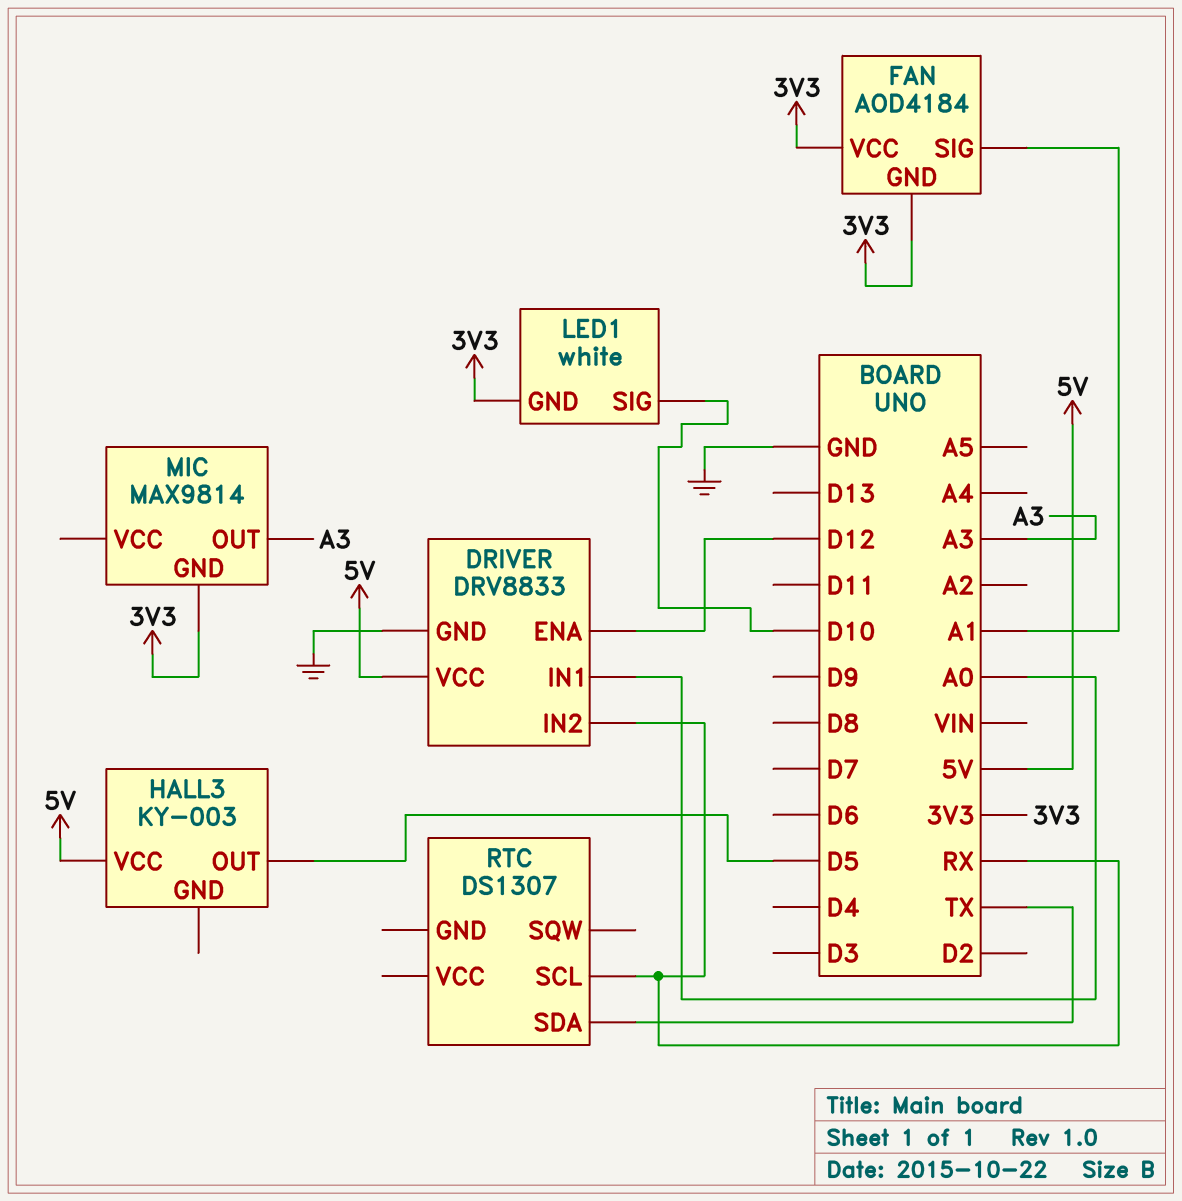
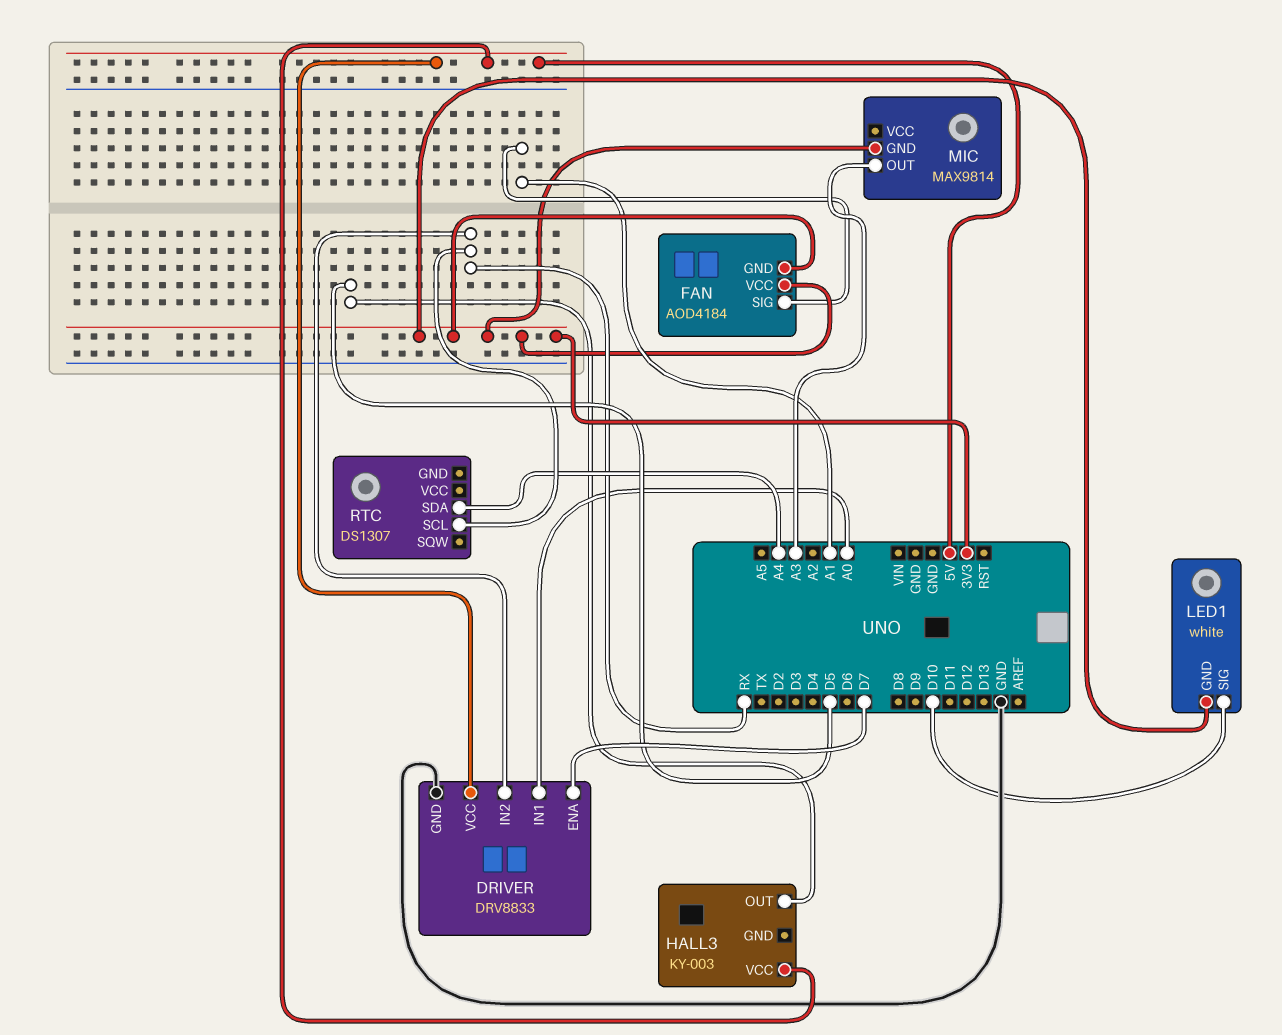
DRIVER pin ENA: D12 -> D7
RTC pin SDA: TX -> A4

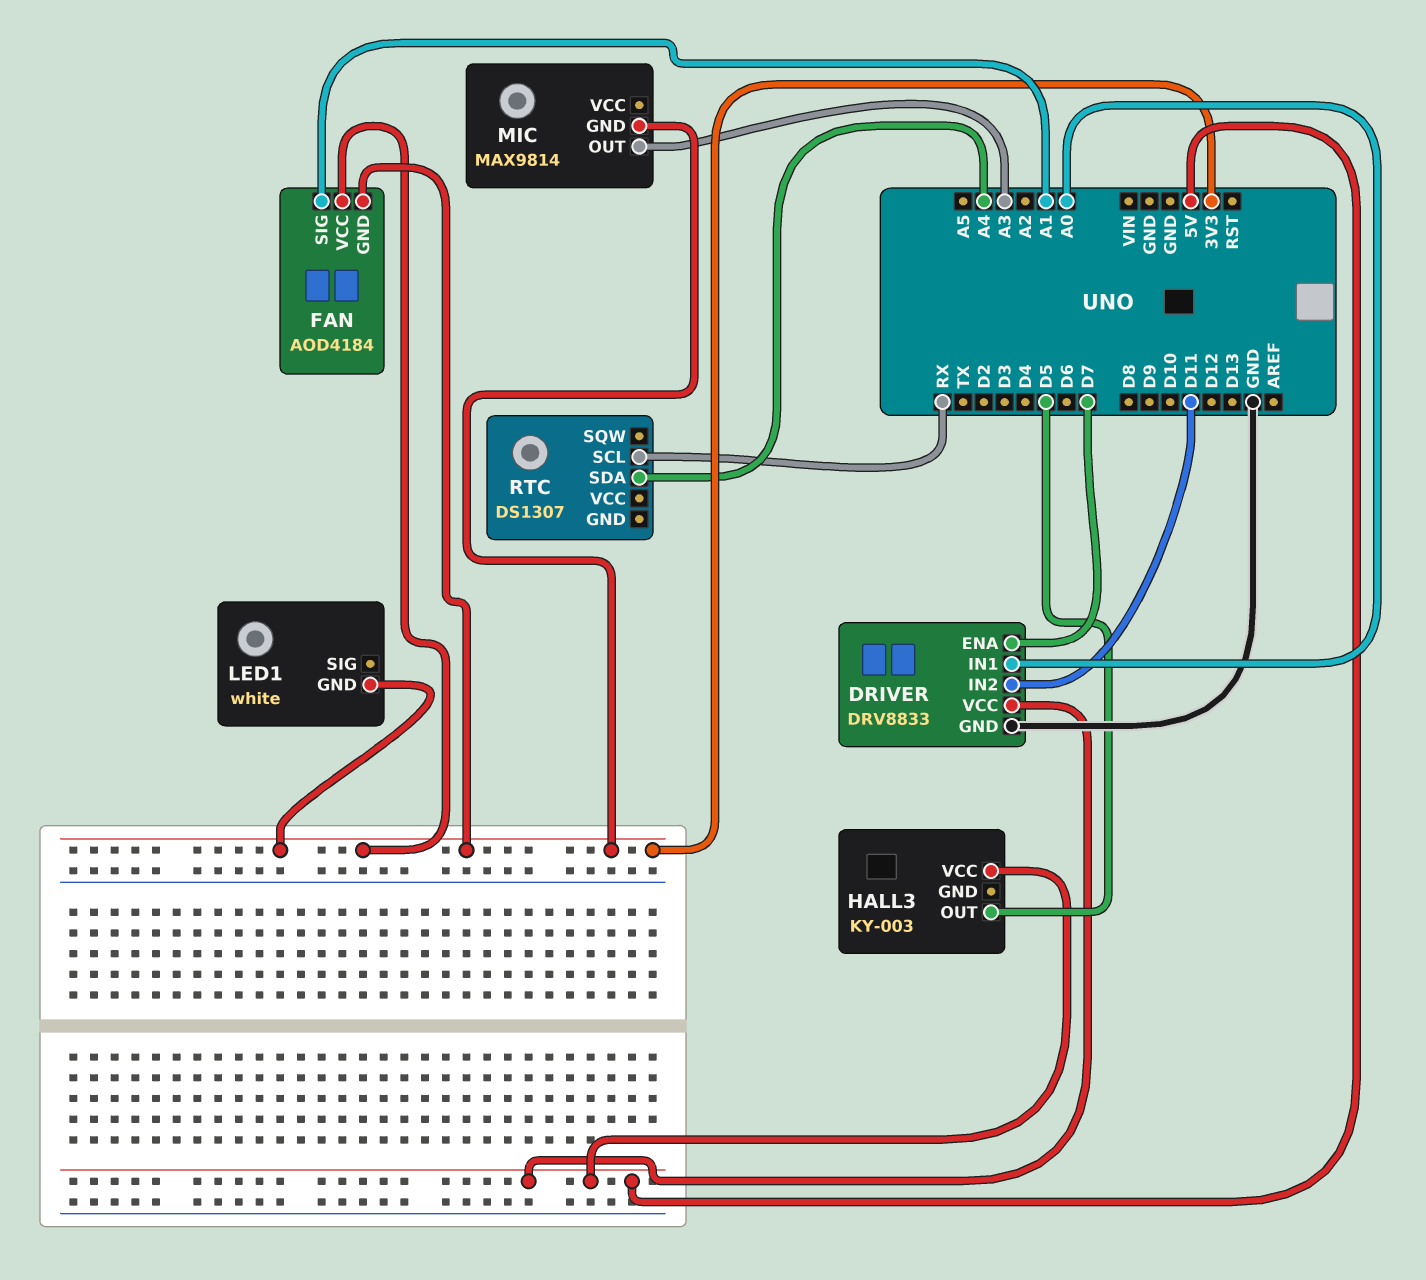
DRIVER pin IN2: RX -> D11
LED1 pin SIG: D10 -> none

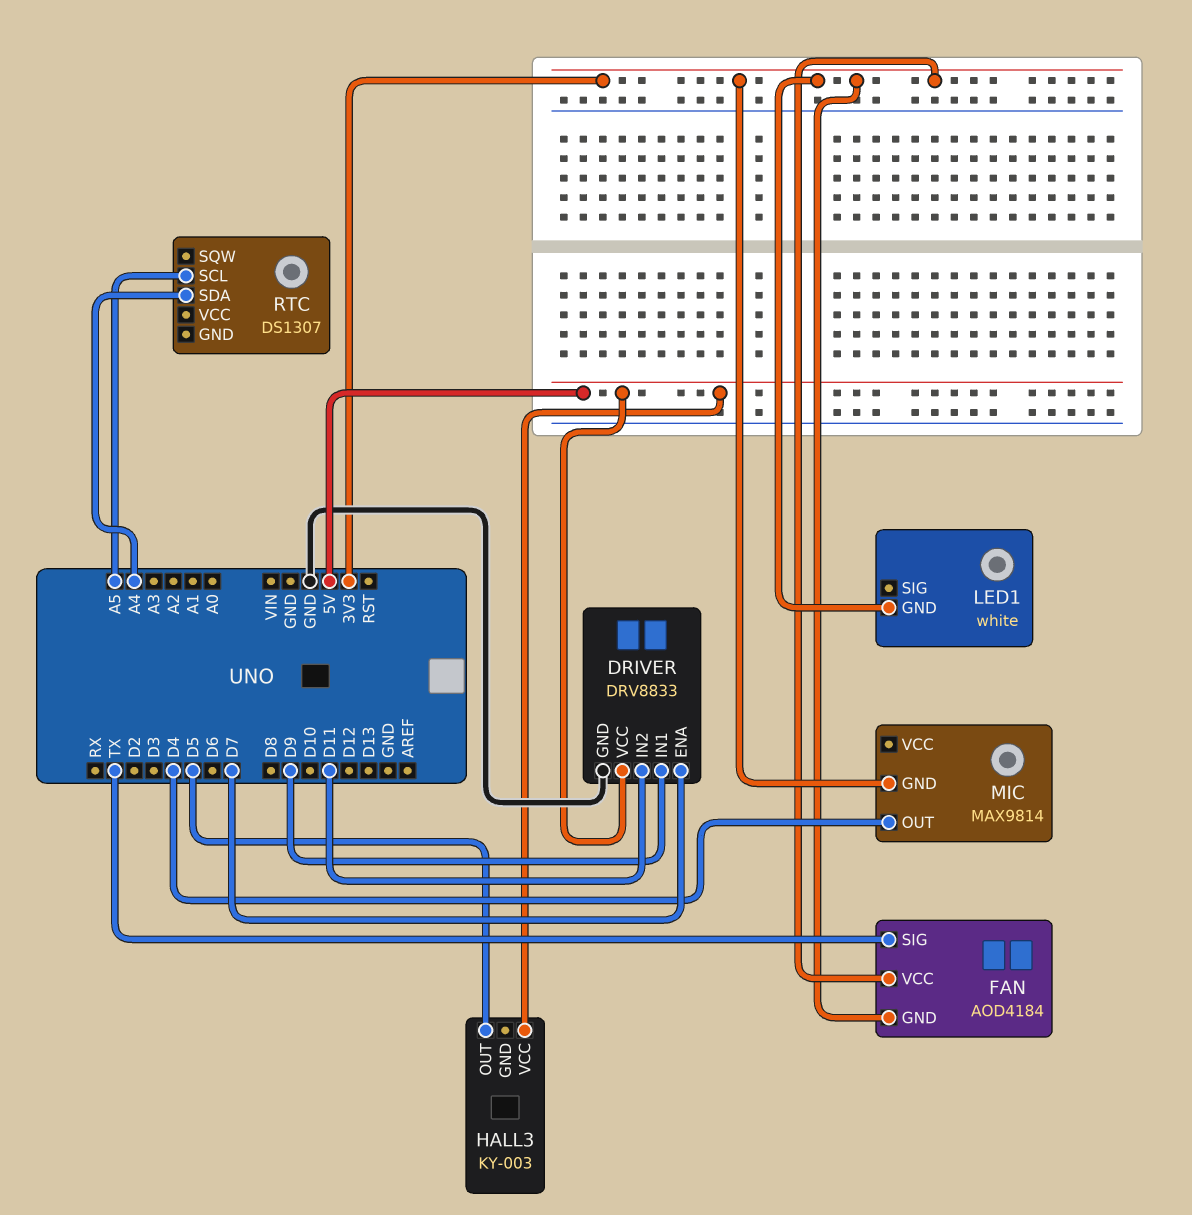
DRIVER pin IN1: A0 -> D9
FAN pin SIG: A1 -> TX
MIC pin OUT: A3 -> D4
RTC pin SCL: RX -> A5

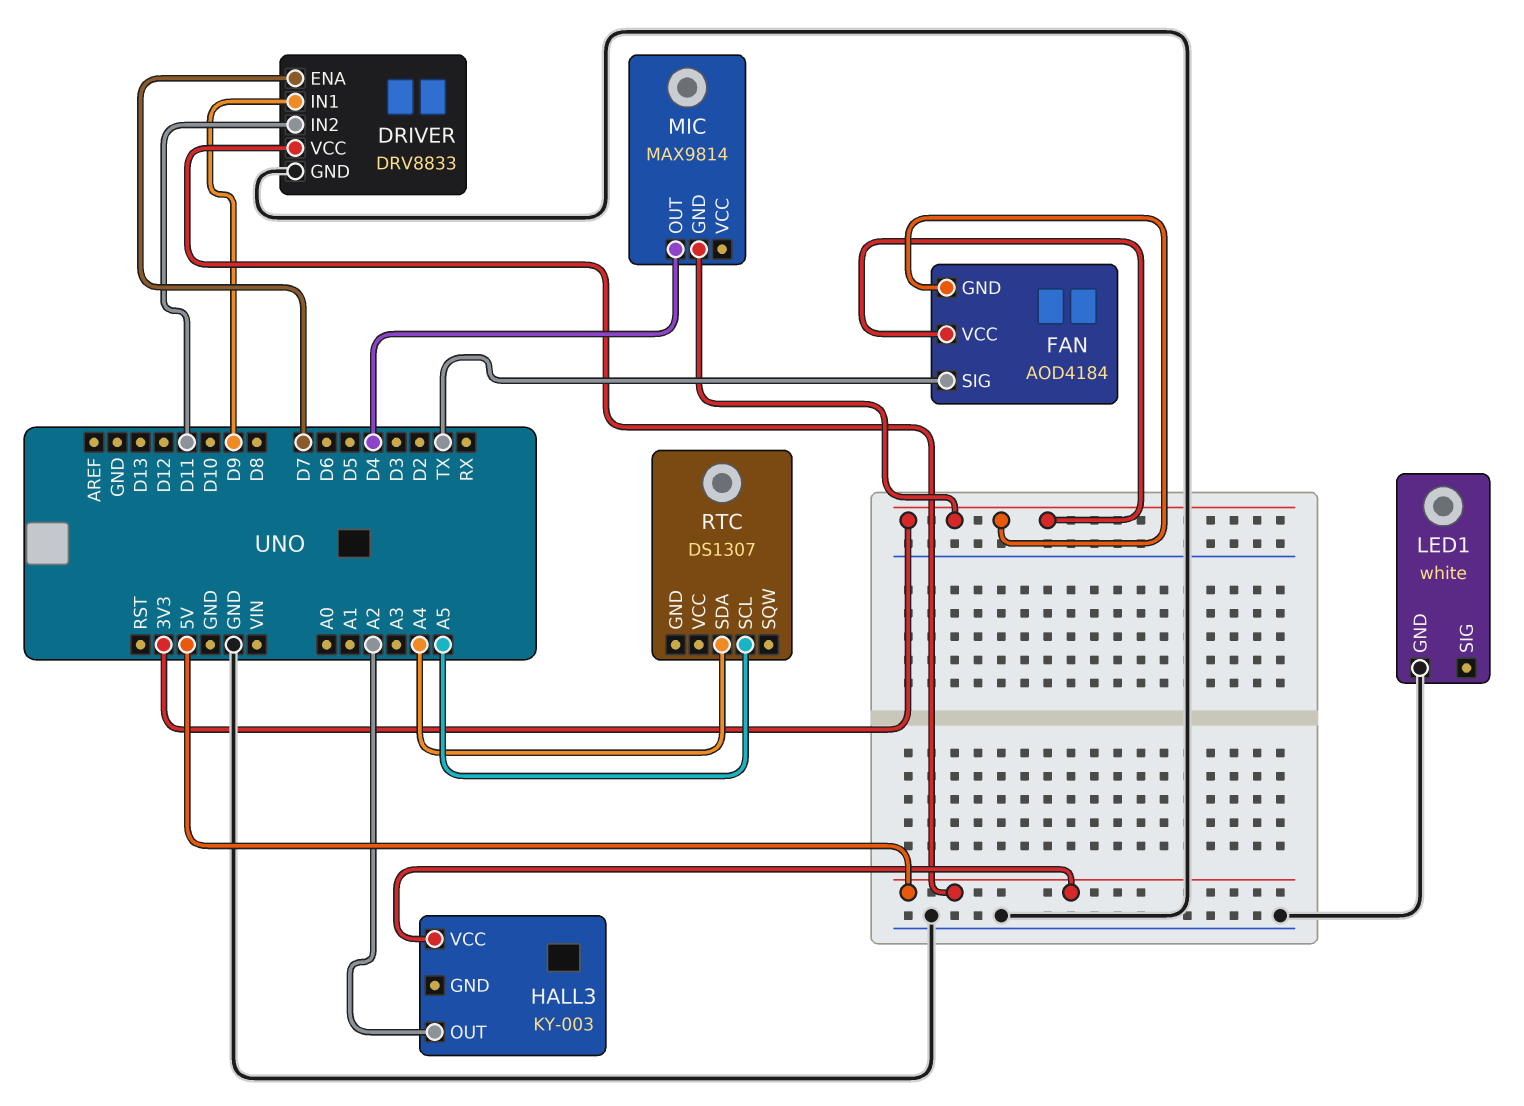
HALL3 pin OUT: D5 -> A2
LED1 pin GND: 3V3 -> GND

